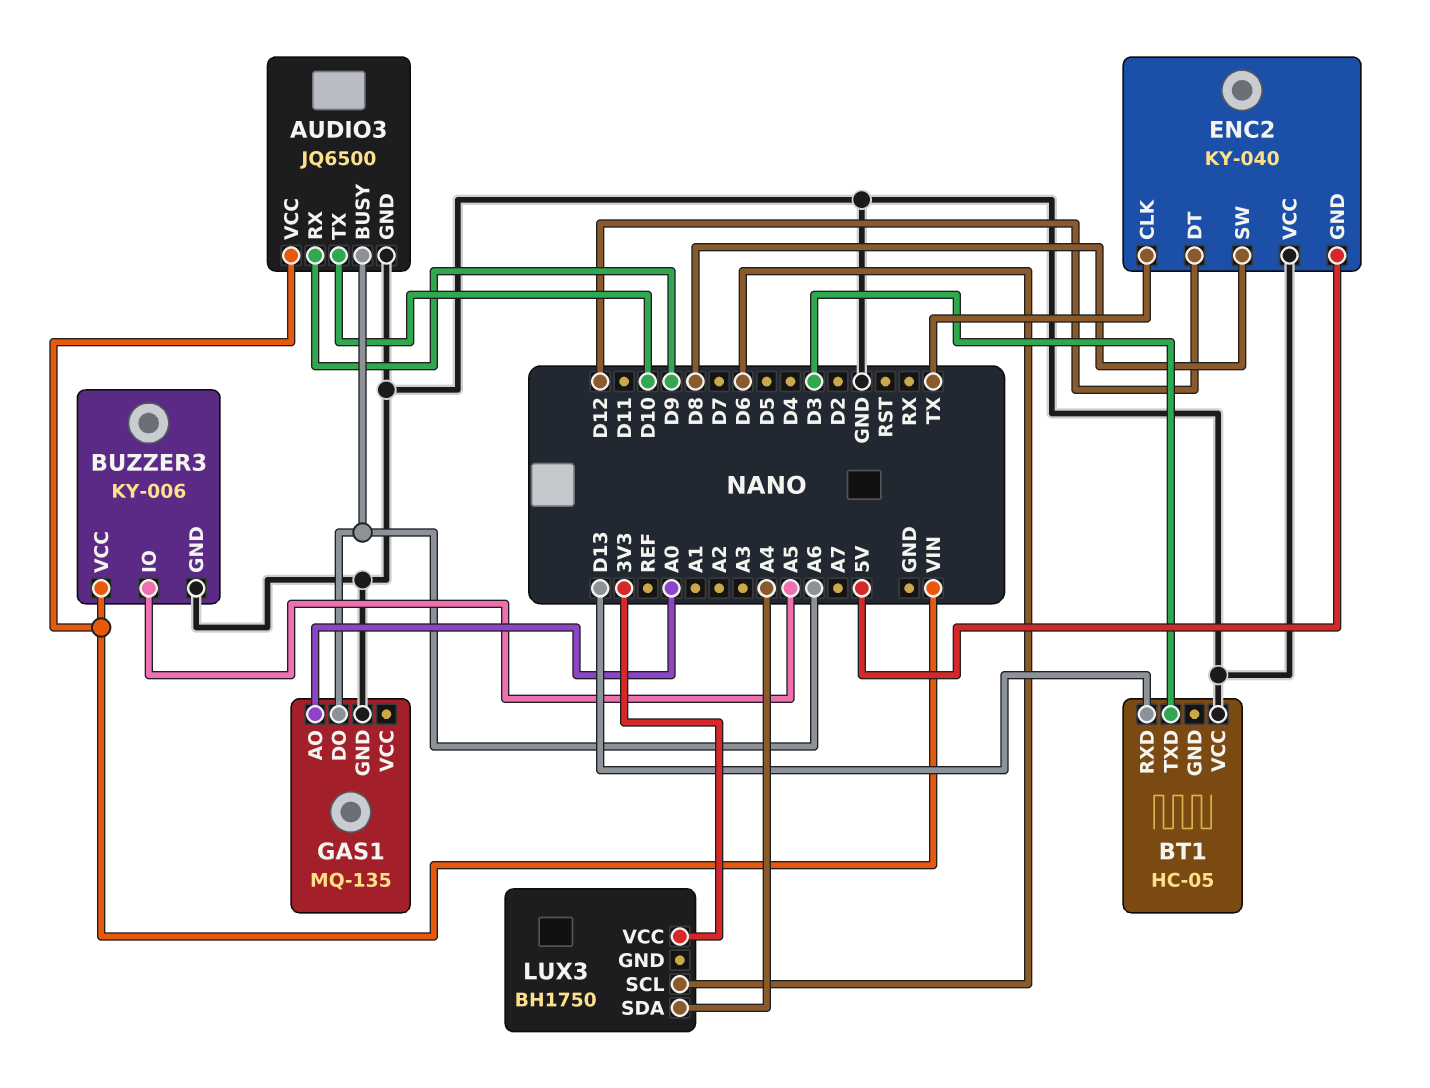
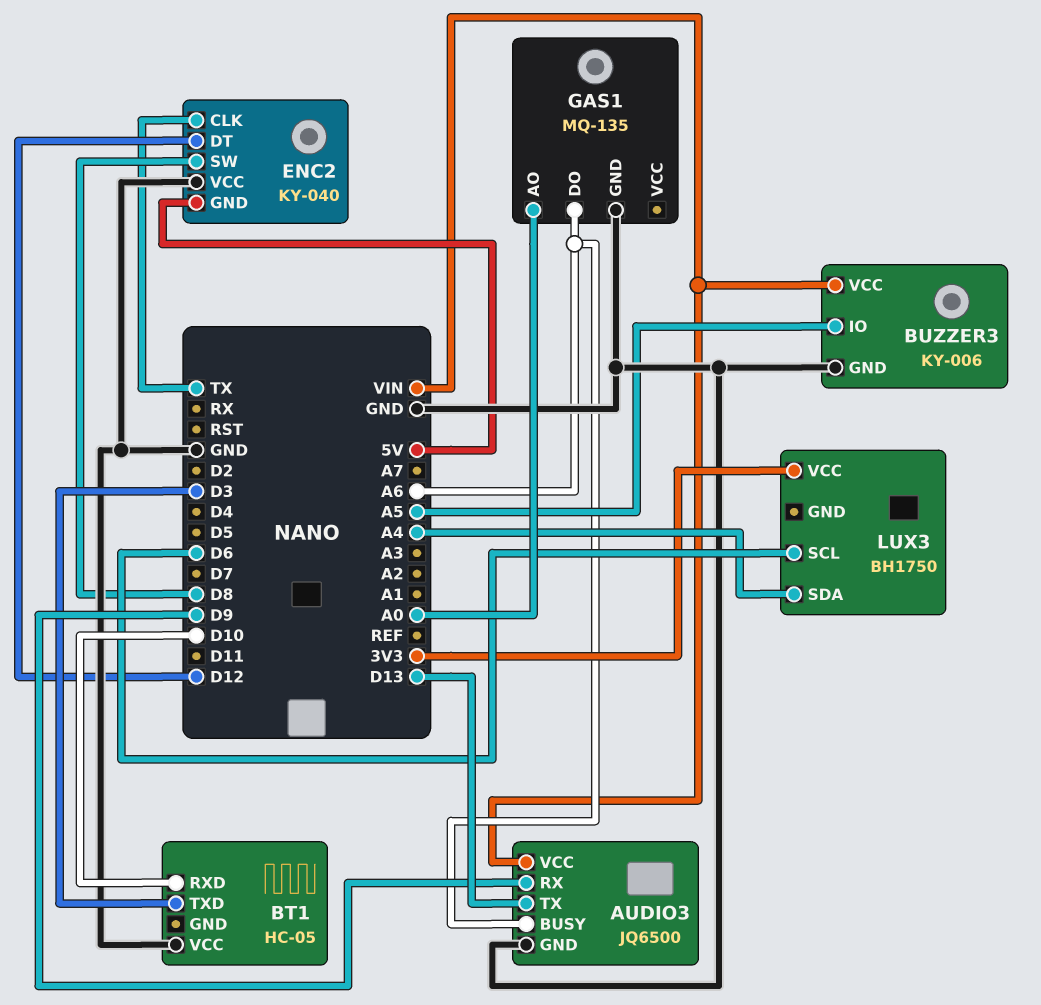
AUDIO3 pin TX: D10 -> D13
BT1 pin RXD: D13 -> D10

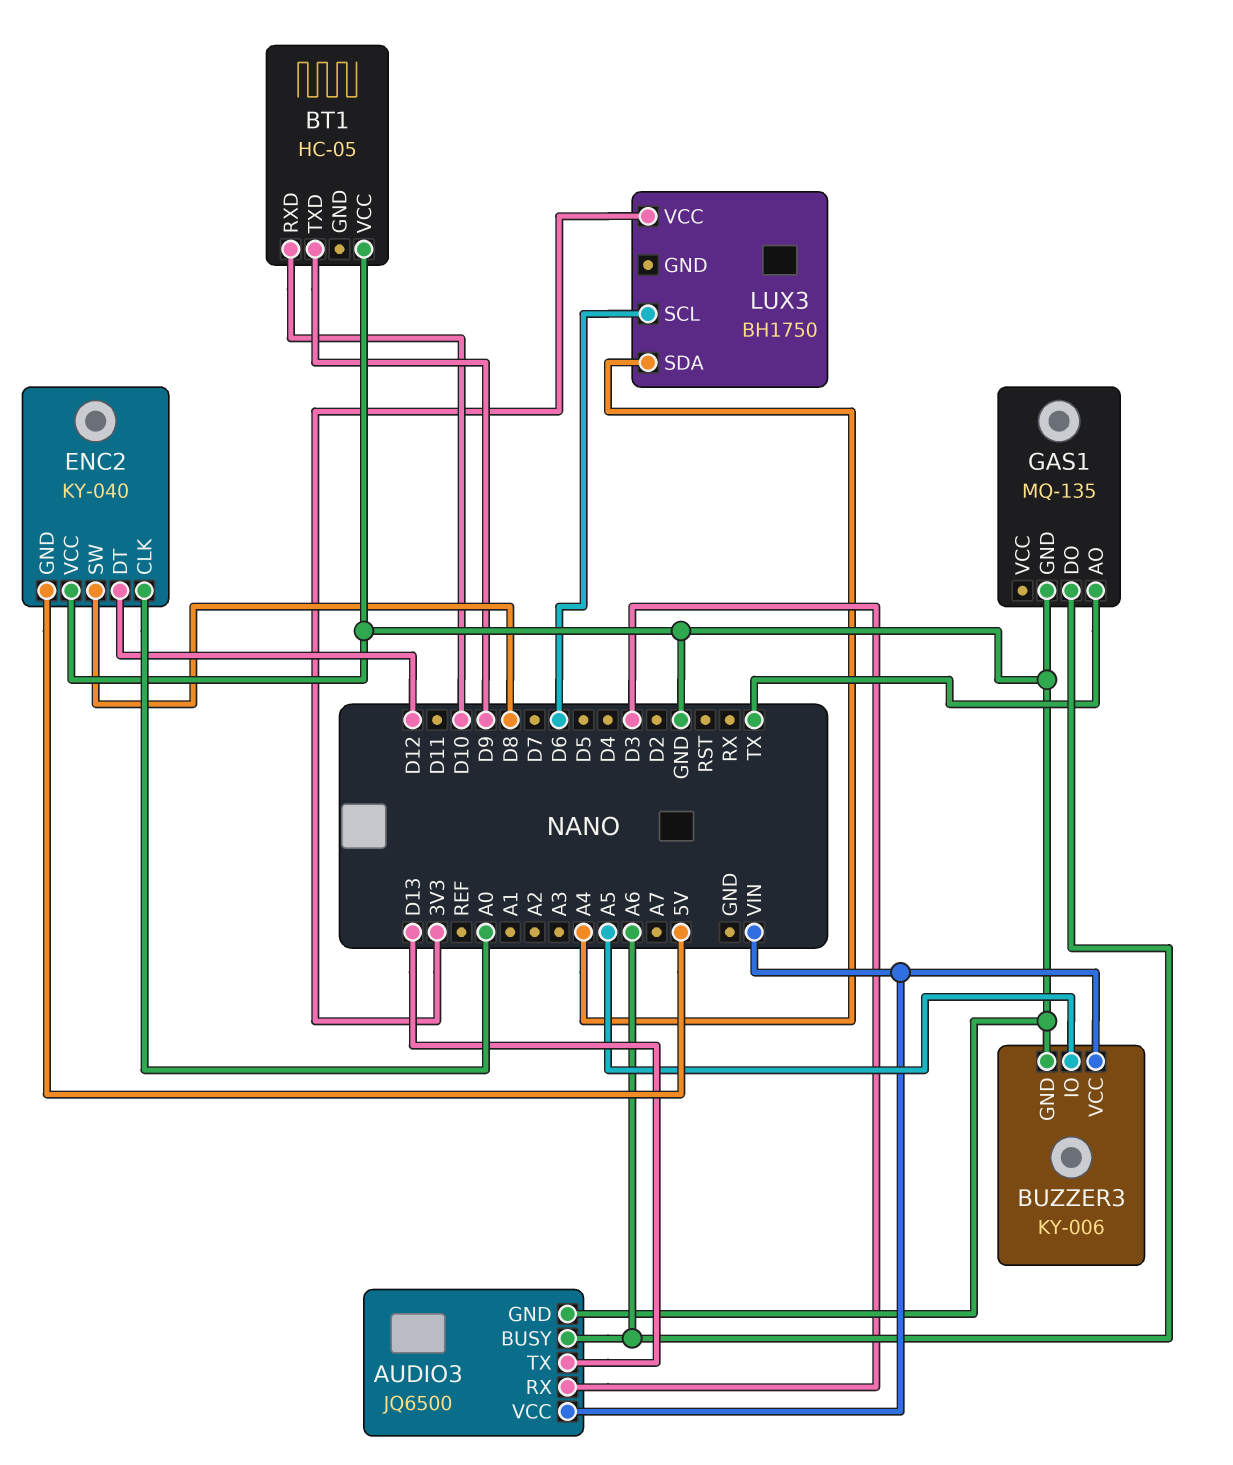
AUDIO3 pin RX: D9 -> D3
BT1 pin TXD: D3 -> D9
ENC2 pin CLK: TX -> A0
GAS1 pin AO: A0 -> TX

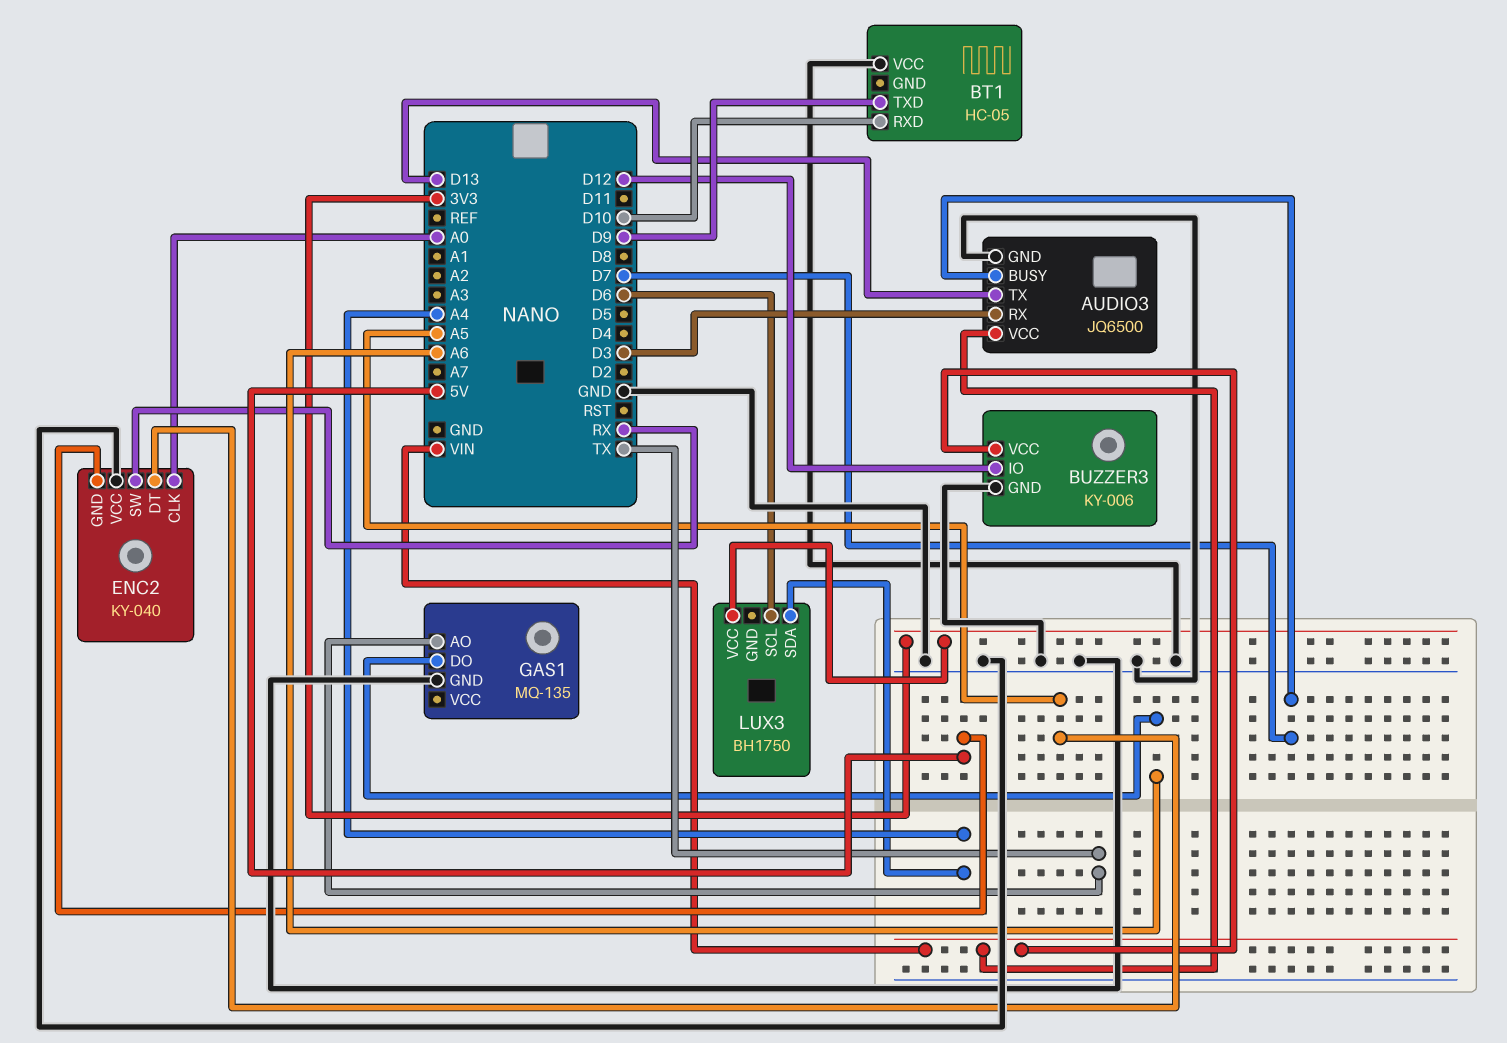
AUDIO3 pin BUSY: A6 -> D7
BUZZER3 pin IO: A5 -> D12
ENC2 pin DT: D12 -> A5
ENC2 pin SW: D8 -> RX

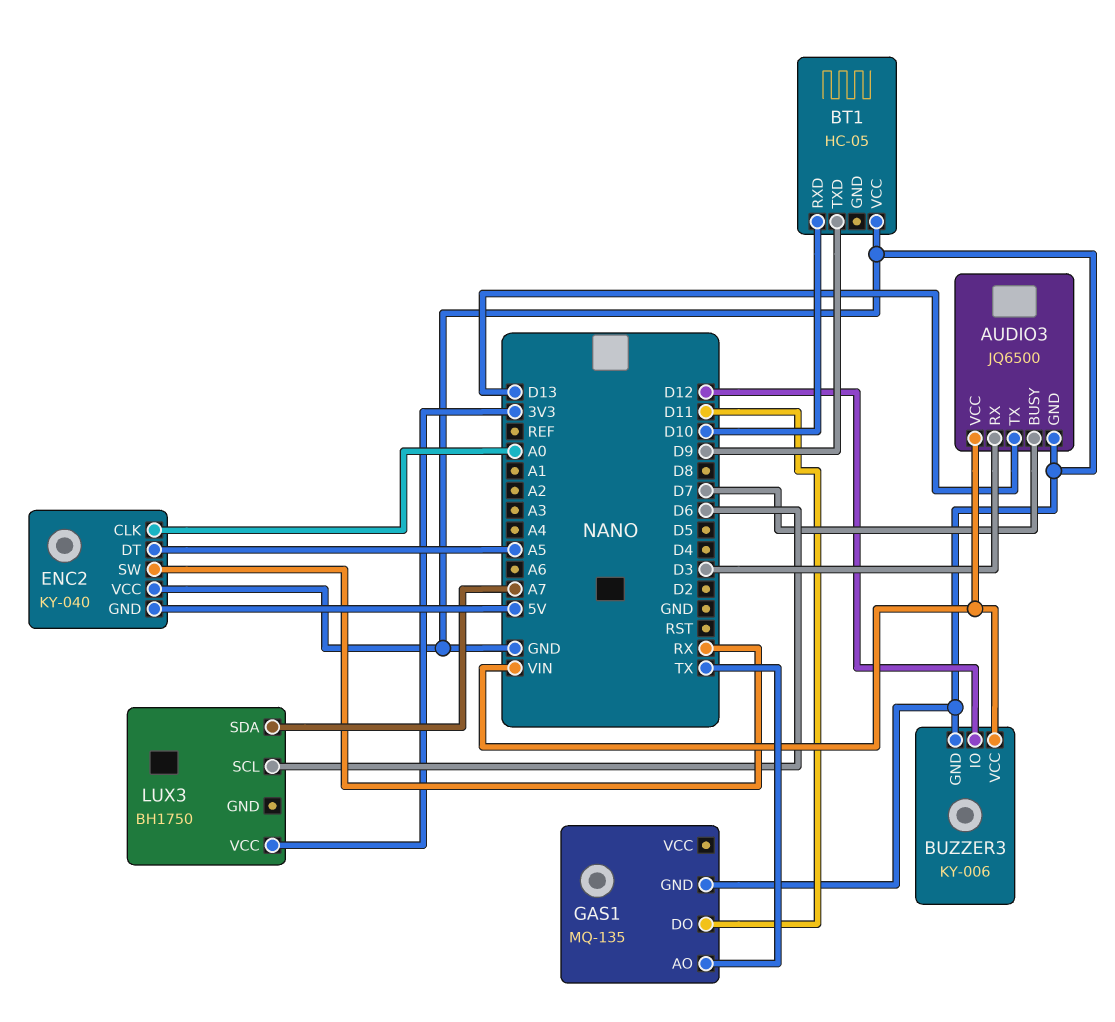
GAS1 pin DO: A6 -> D11
LUX3 pin SDA: A4 -> A7

